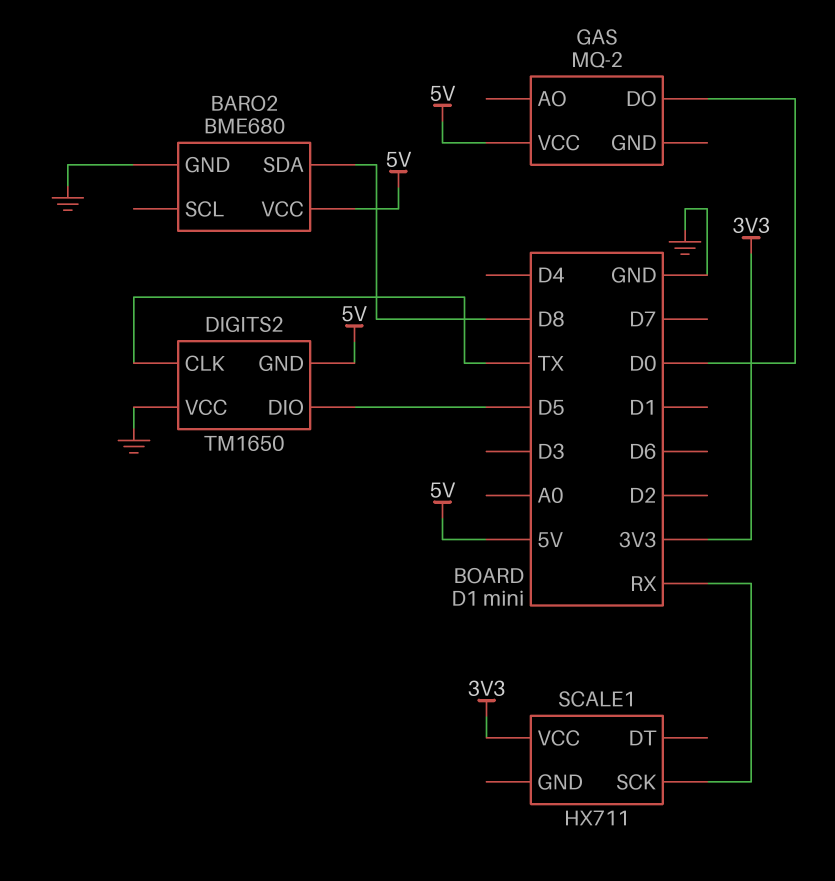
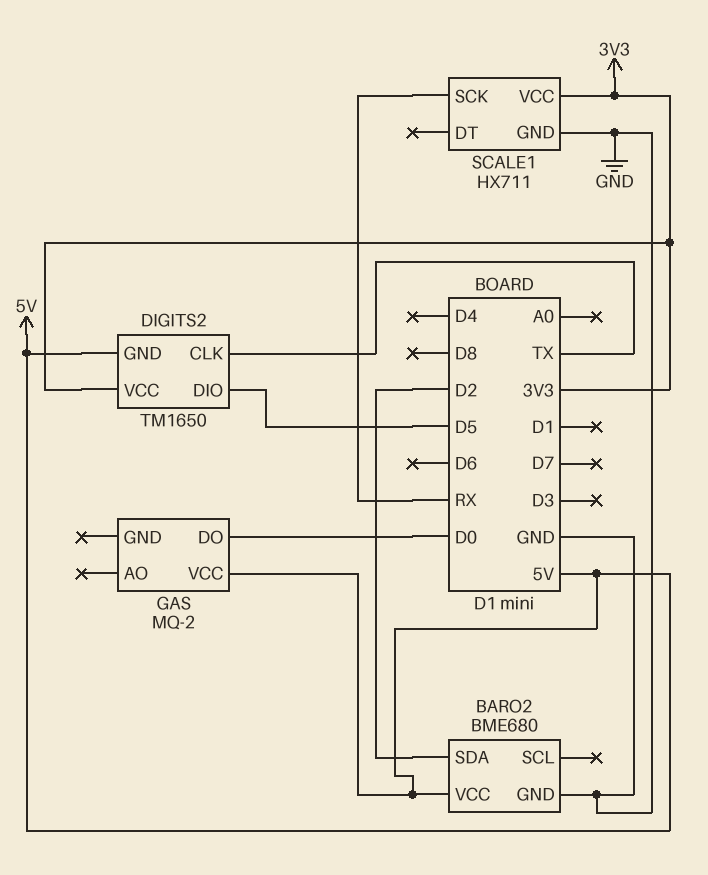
BARO2 pin SDA: D8 -> D2
DIGITS2 pin VCC: GND -> 3V3
SCALE1 pin GND: none -> GND

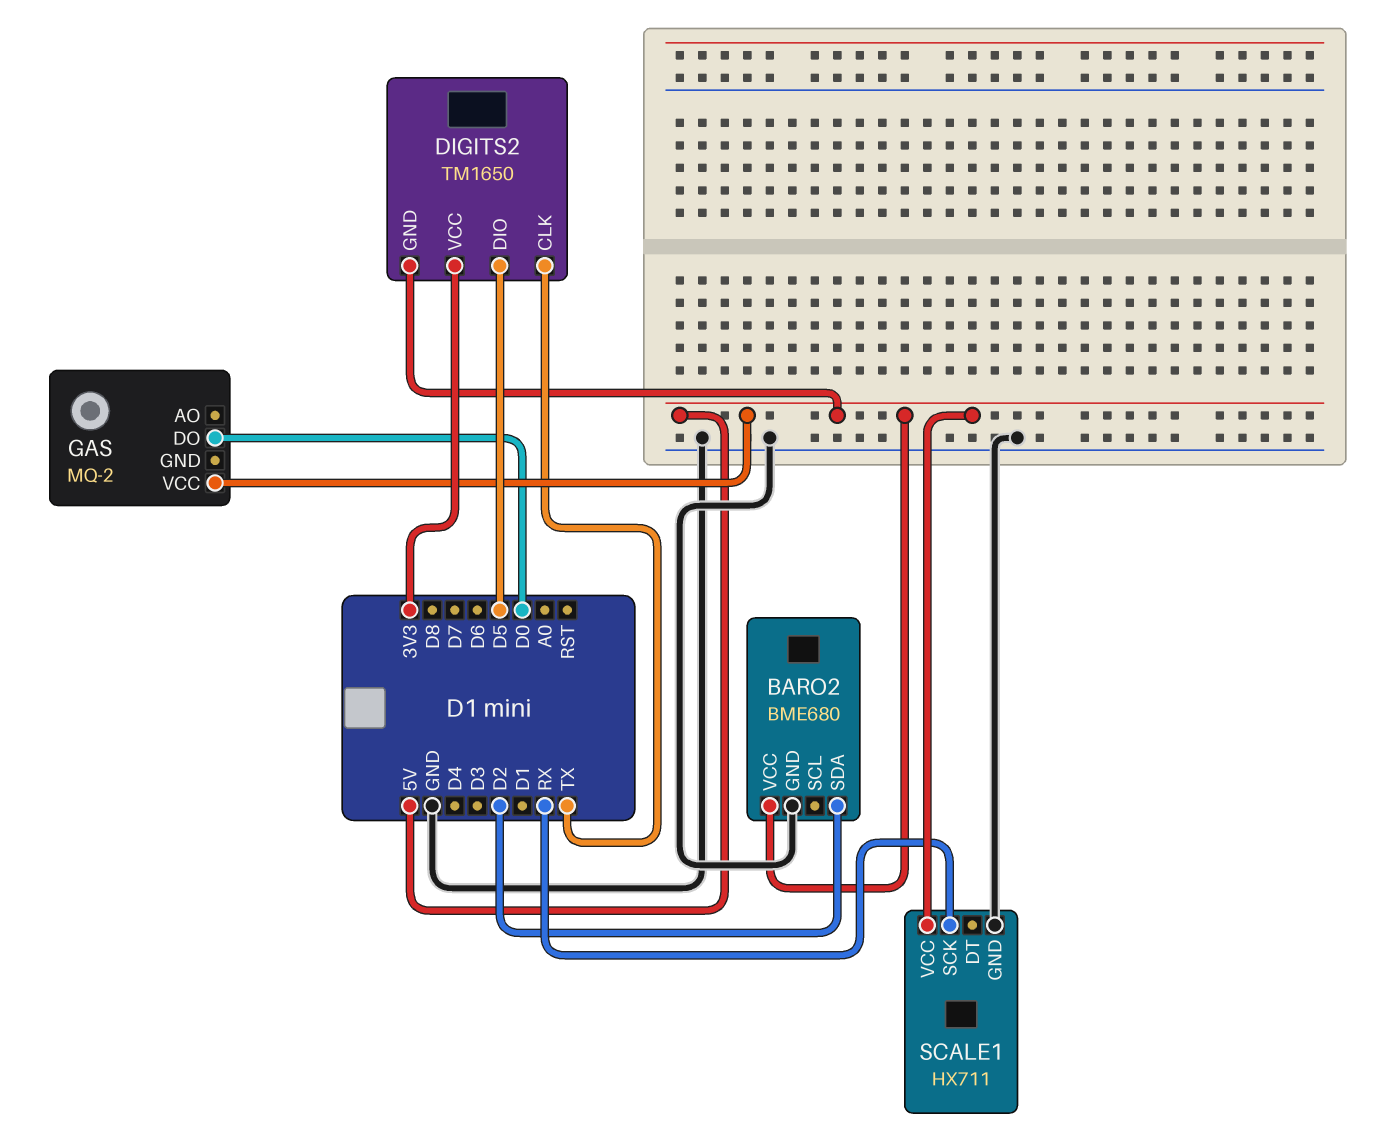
SCALE1 pin VCC: 3V3 -> 5V

